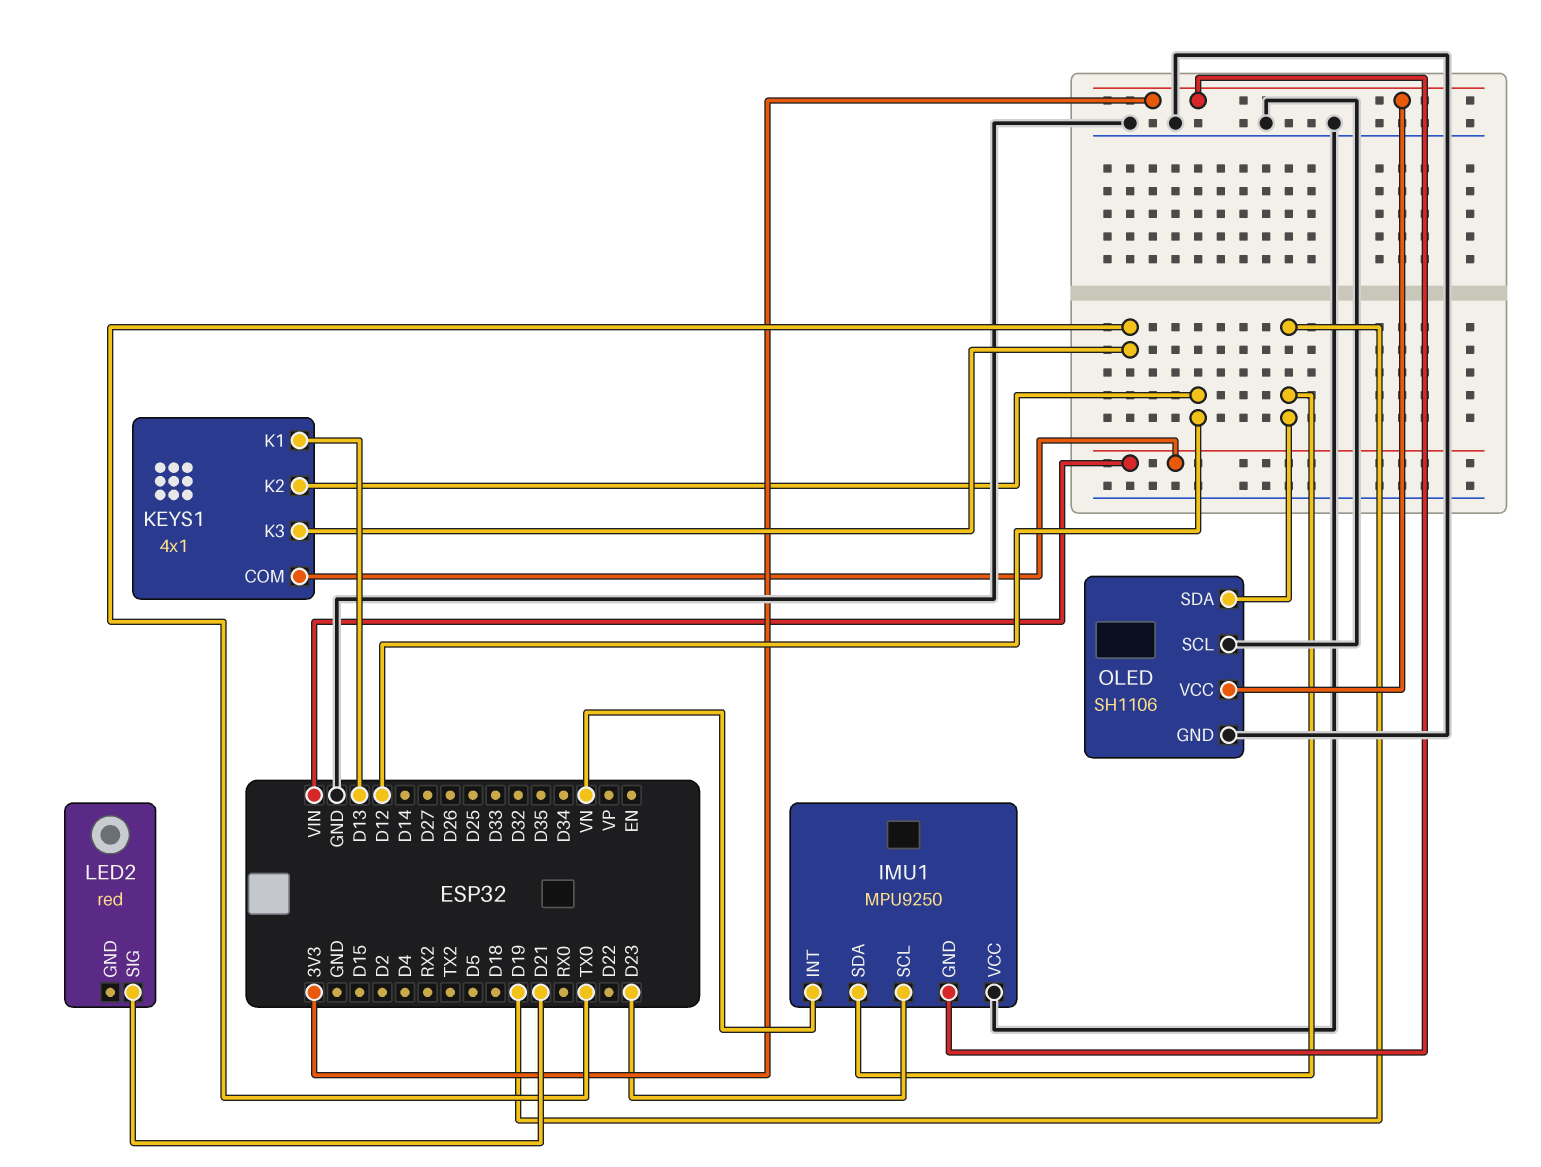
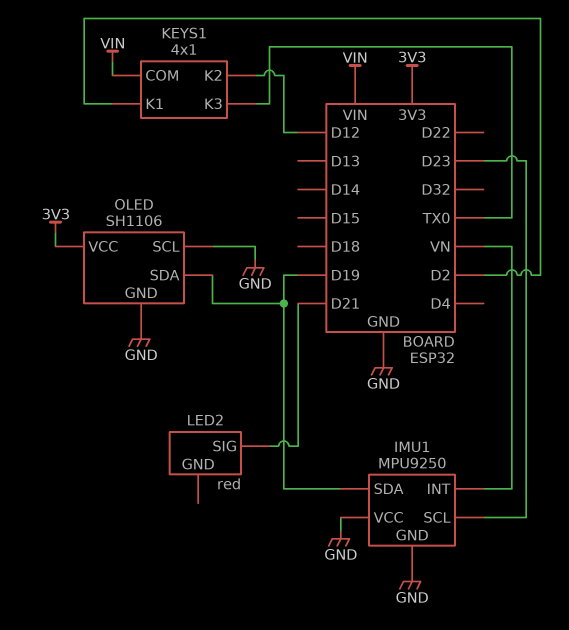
IMU1 pin GND: 3V3 -> GND
KEYS1 pin K1: D13 -> D2

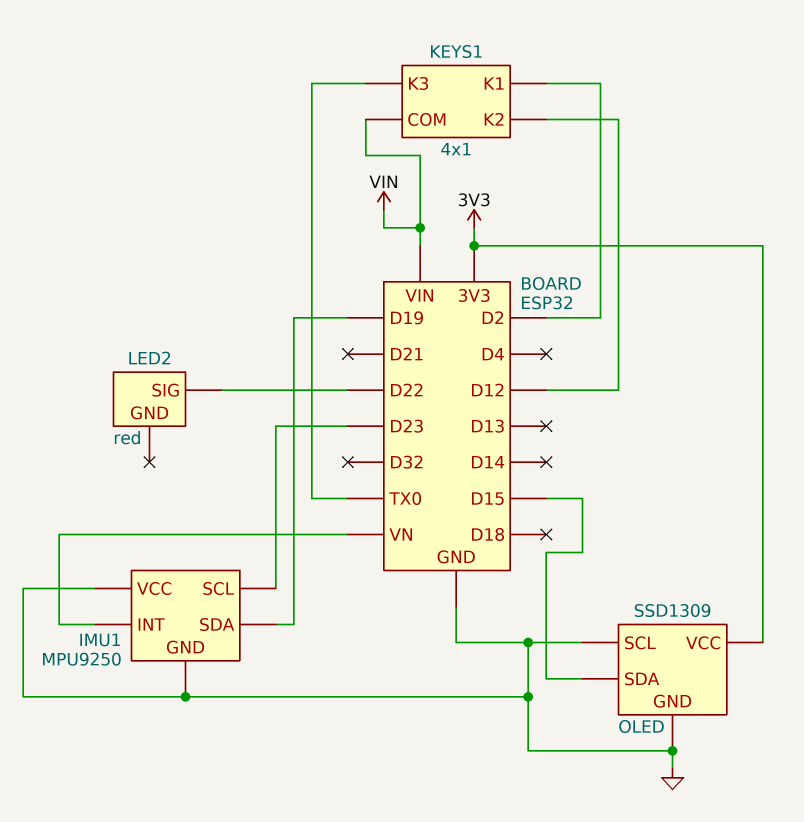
LED2 pin SIG: D21 -> D22
OLED: SH1106 -> SSD1309
OLED pin SDA: D19 -> D15

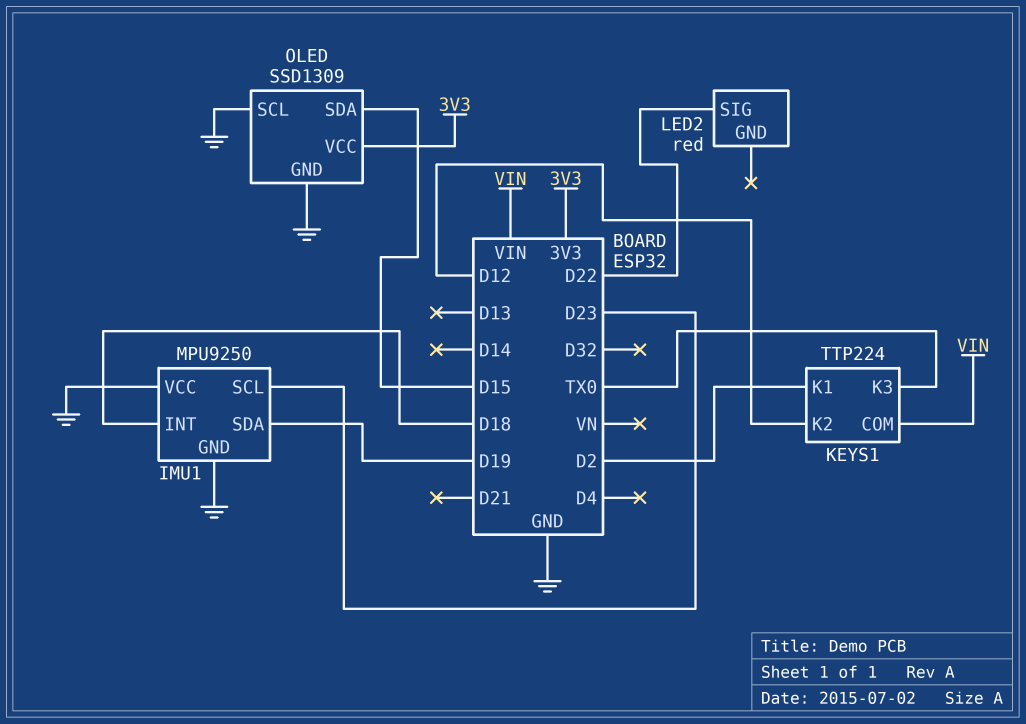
IMU1 pin INT: VN -> D18
KEYS1: 4x1 -> TTP224

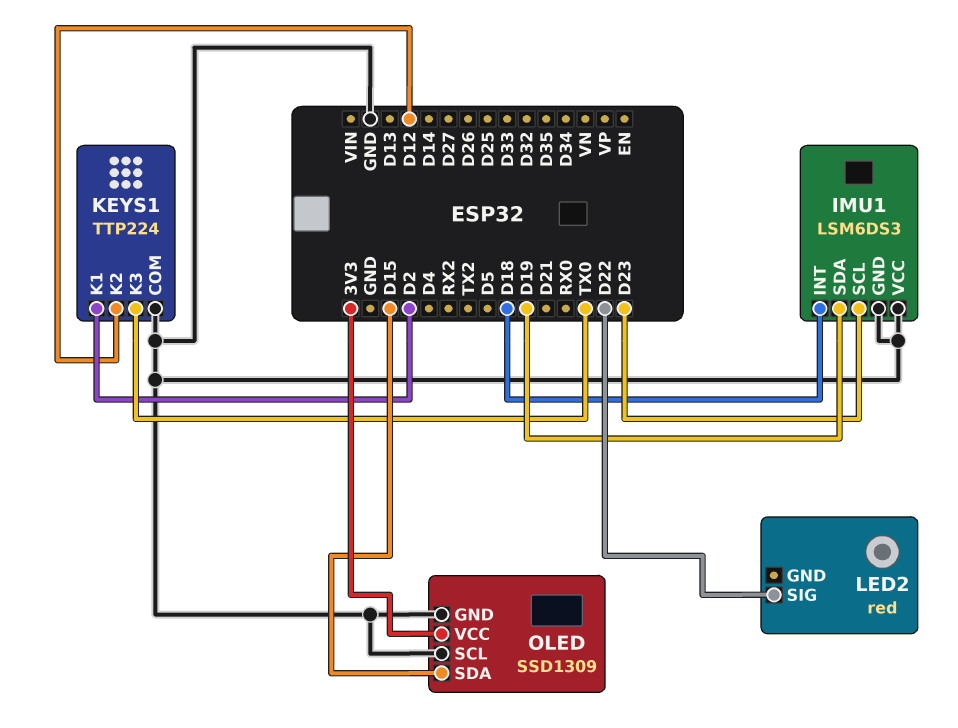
IMU1: MPU9250 -> LSM6DS3
KEYS1 pin COM: VIN -> GND

